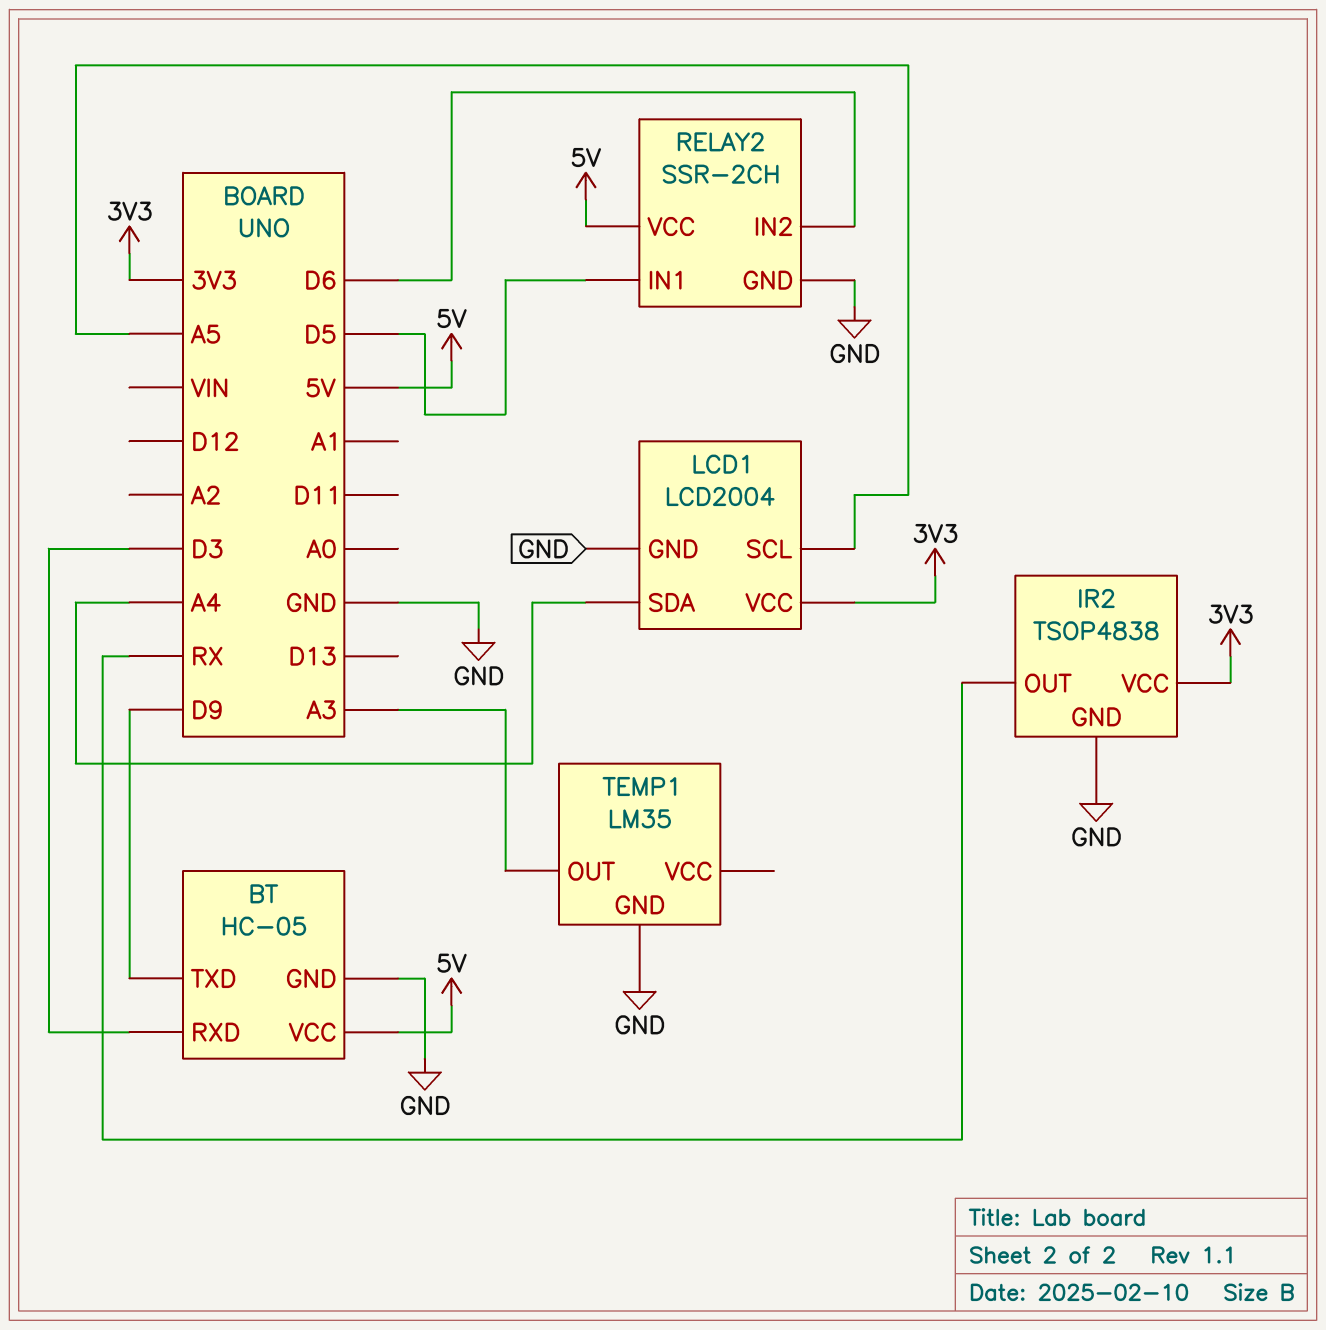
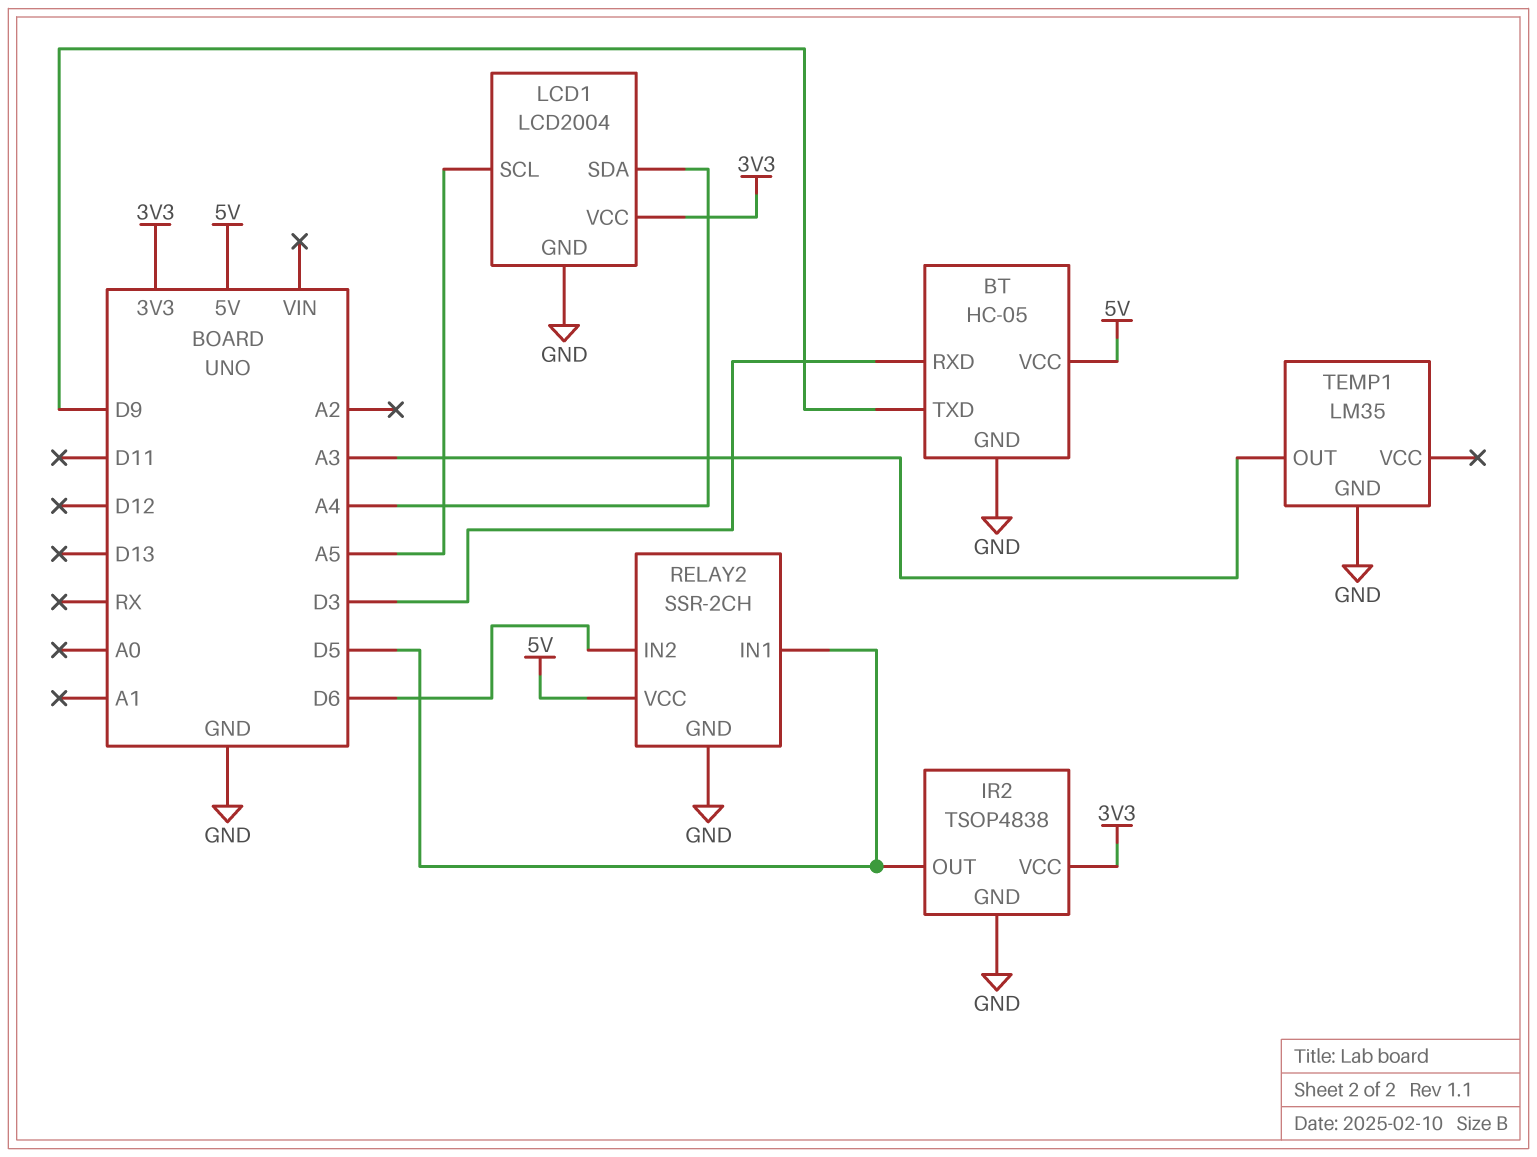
IR2 pin OUT: RX -> D5

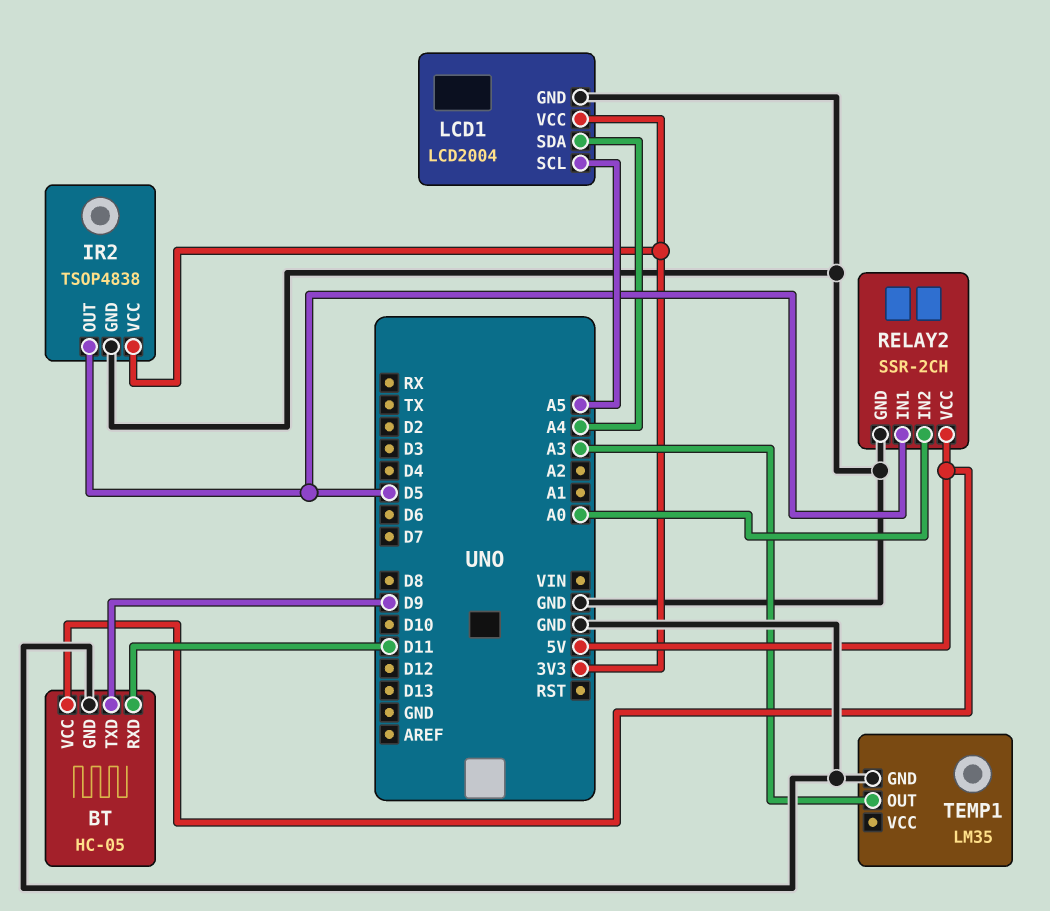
BT pin RXD: D3 -> D11
RELAY2 pin IN2: D6 -> A0

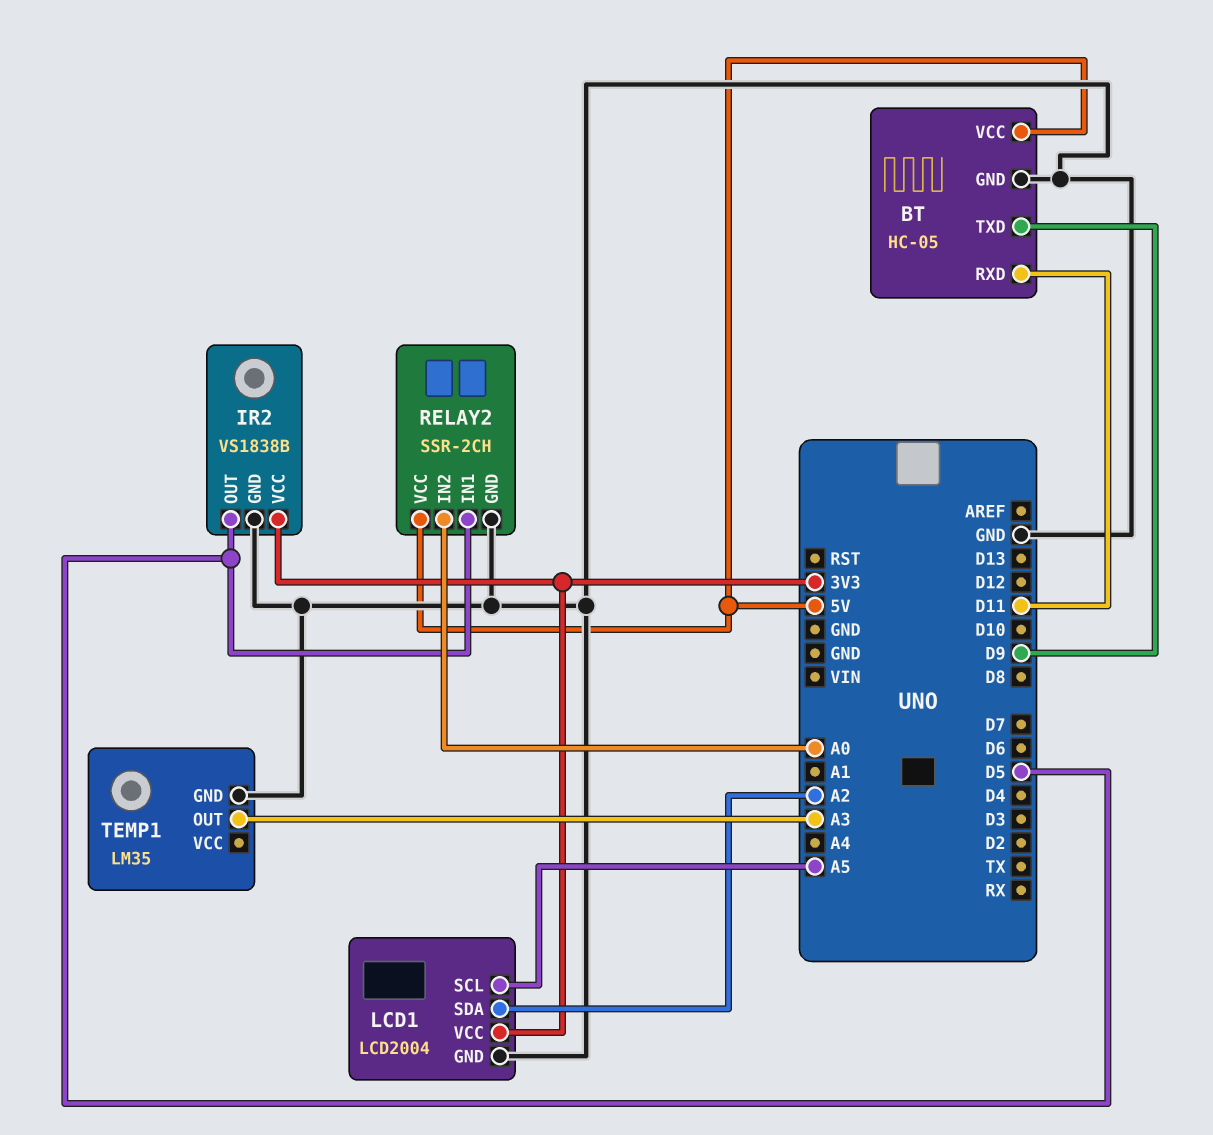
IR2: TSOP4838 -> VS1838B
LCD1 pin SDA: A4 -> A2

